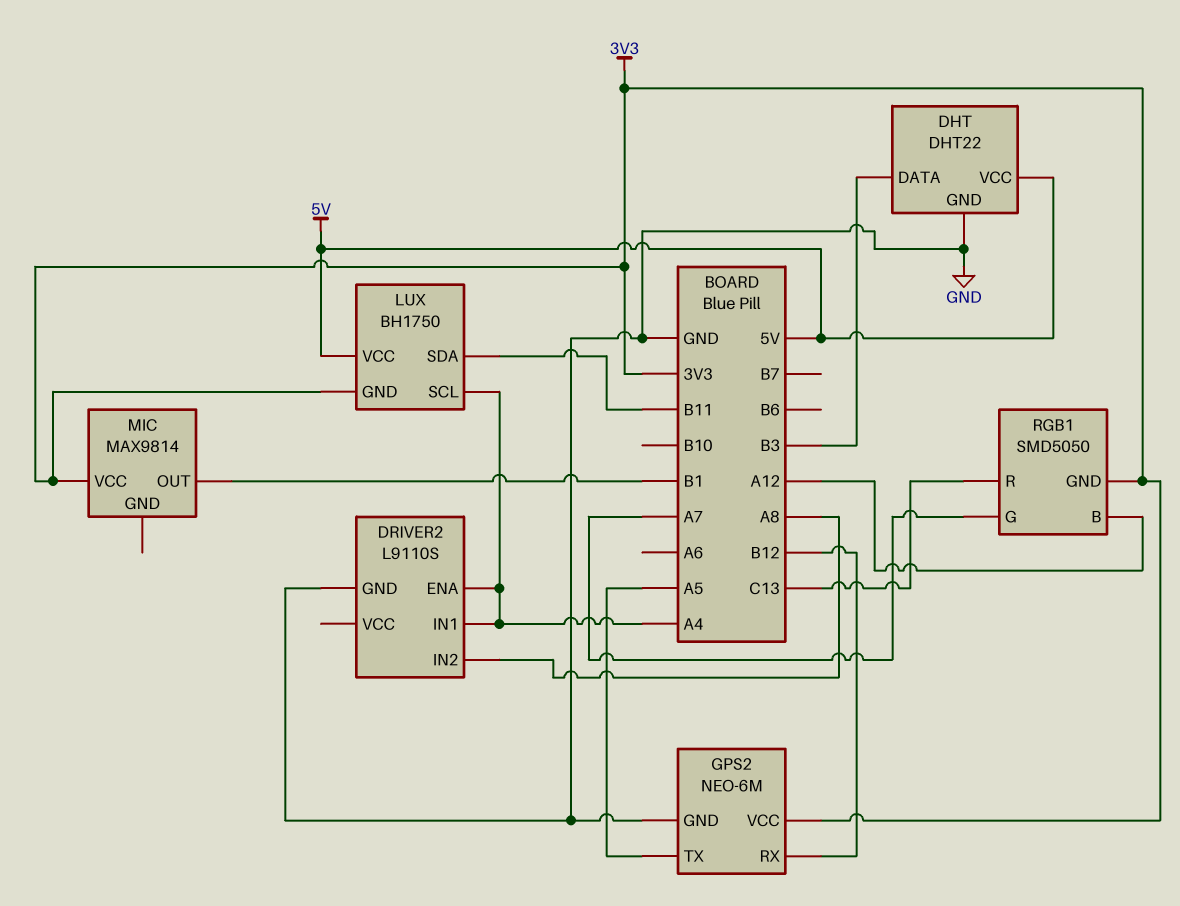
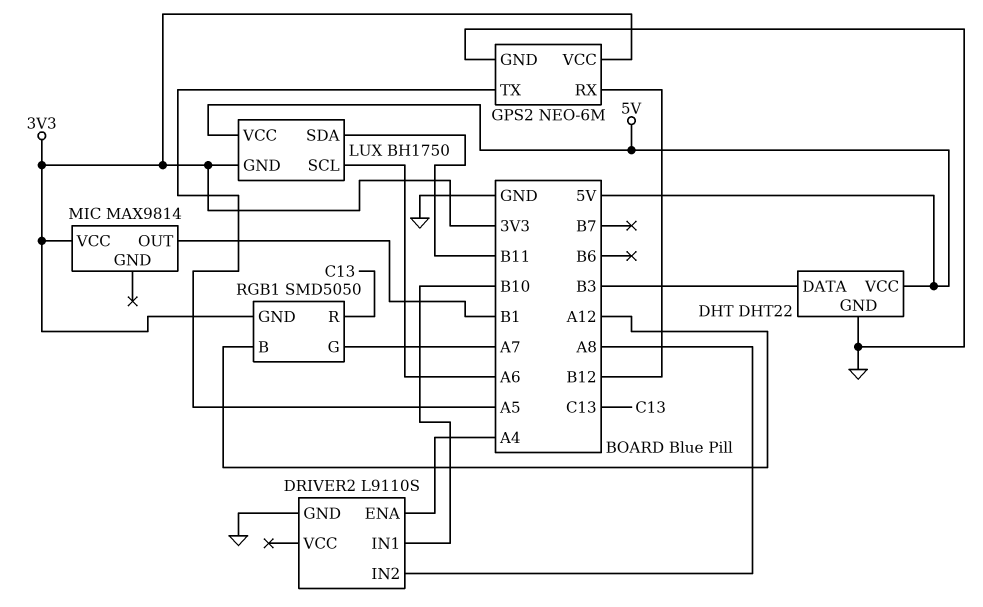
DRIVER2 pin IN1: A4 -> B10
LUX pin SCL: A4 -> A6

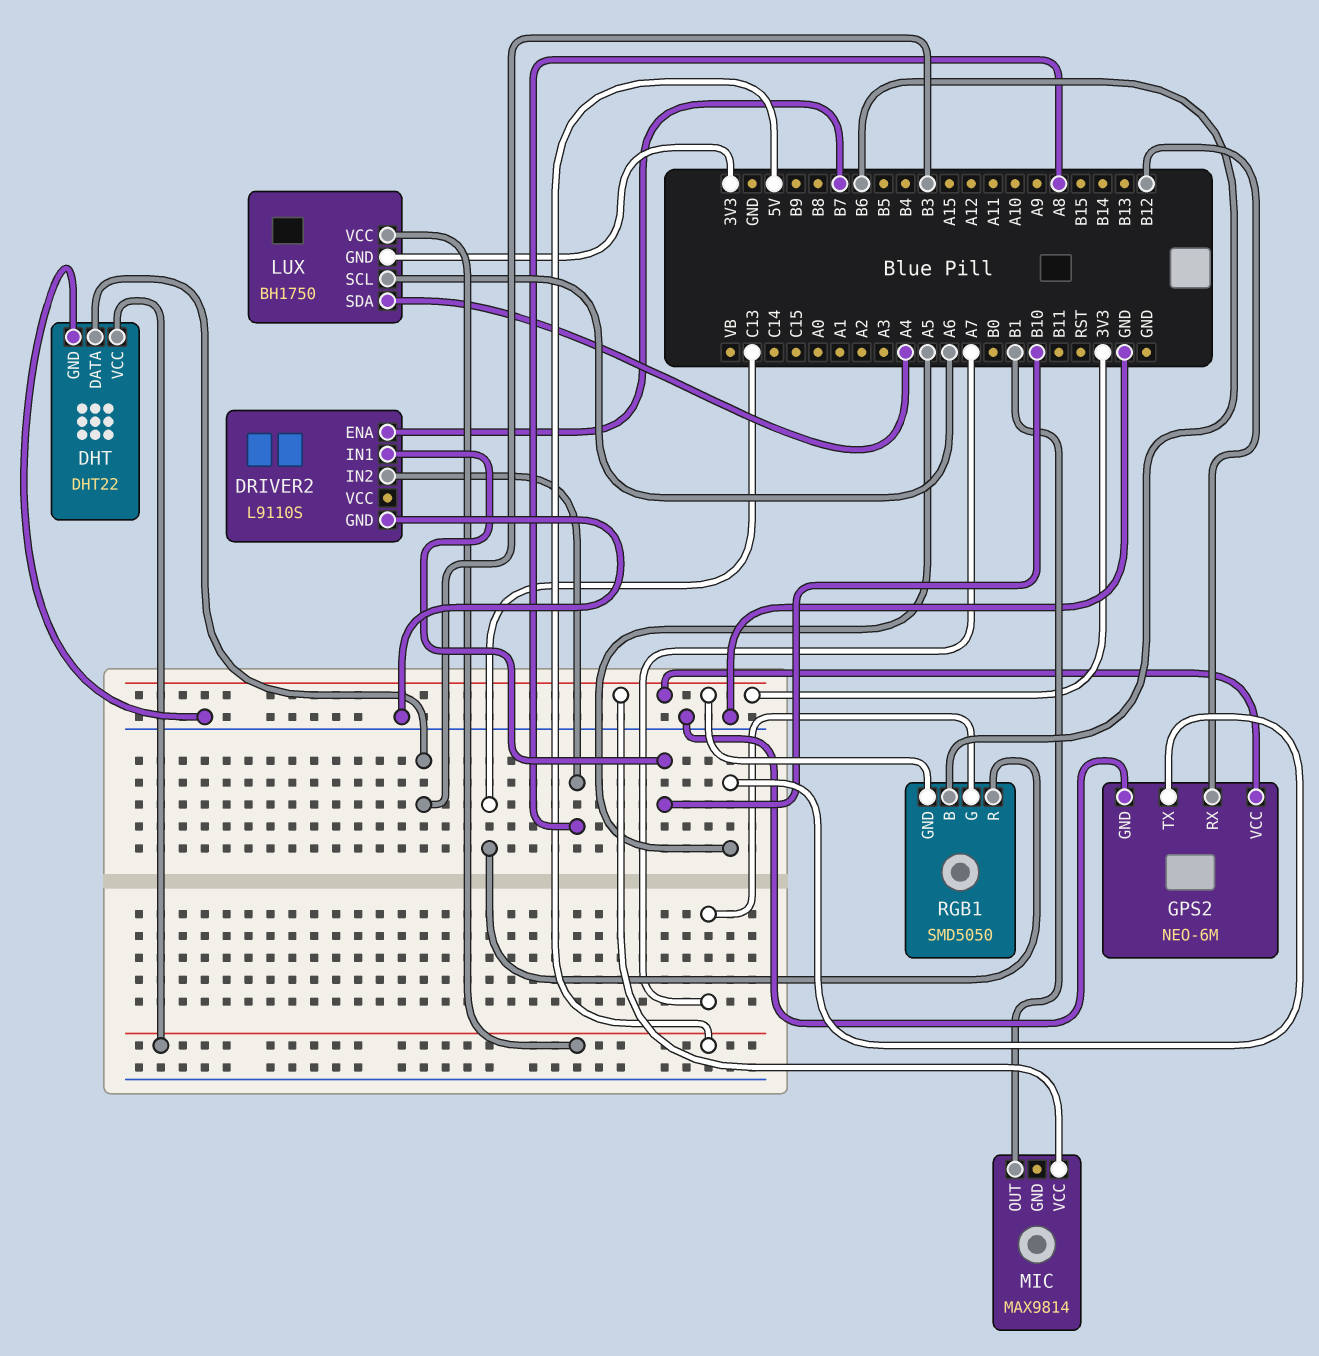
DRIVER2 pin ENA: A4 -> B7
LUX pin SDA: B11 -> A4
RGB1 pin B: A12 -> B6

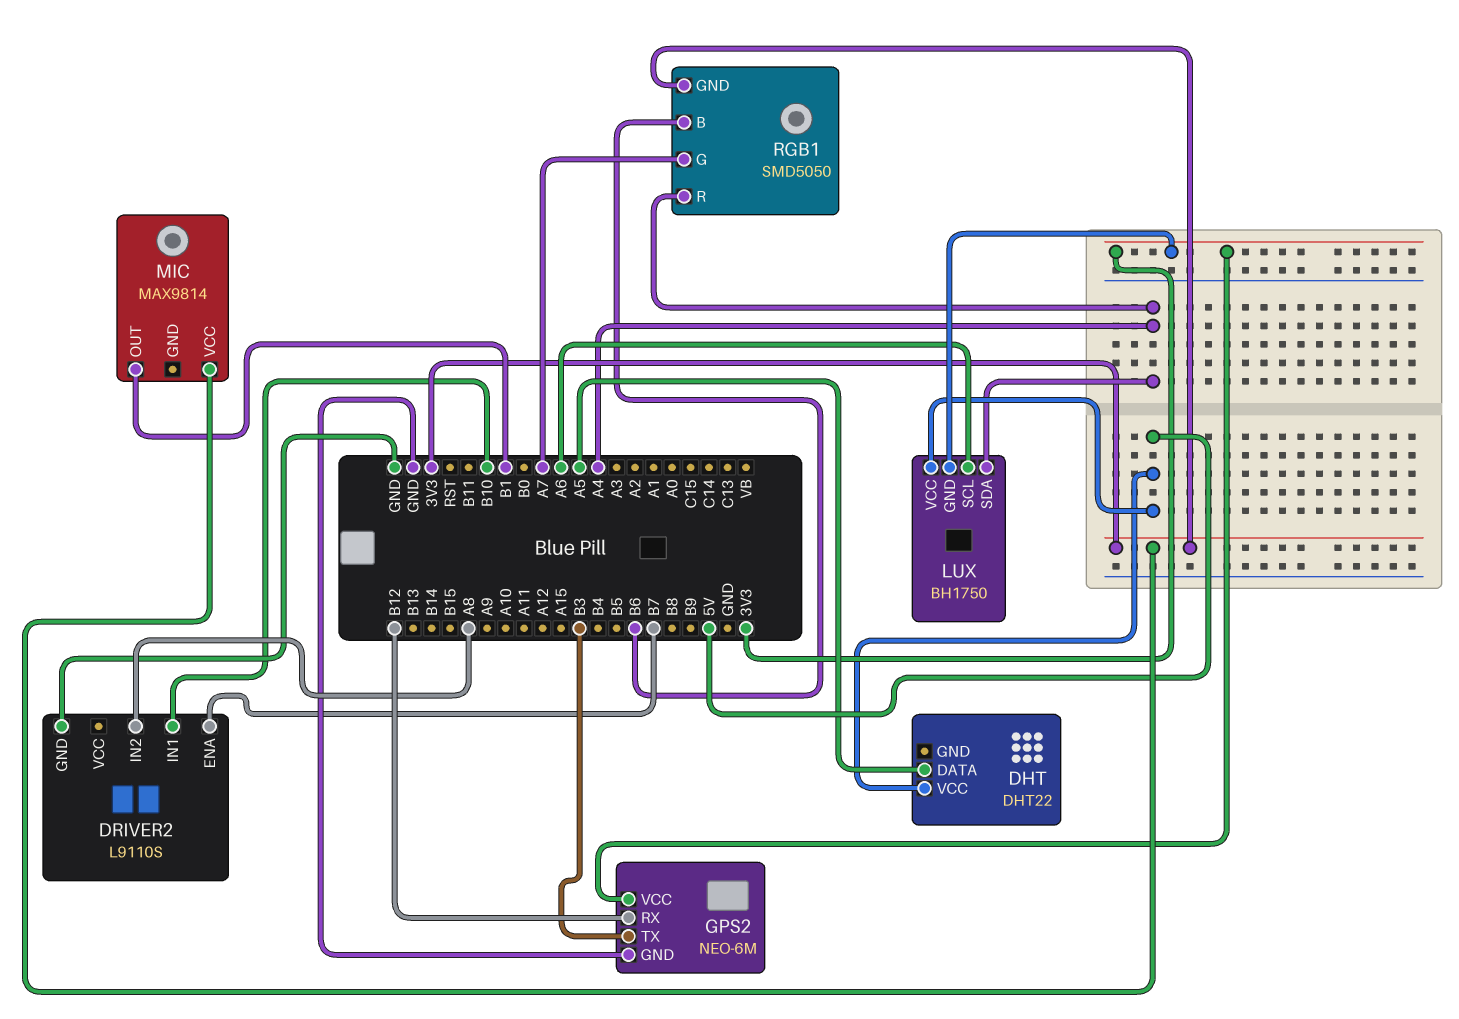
DHT pin DATA: B3 -> A5
DHT pin GND: GND -> none
GPS2 pin TX: A5 -> B3
RGB1 pin R: C13 -> A4

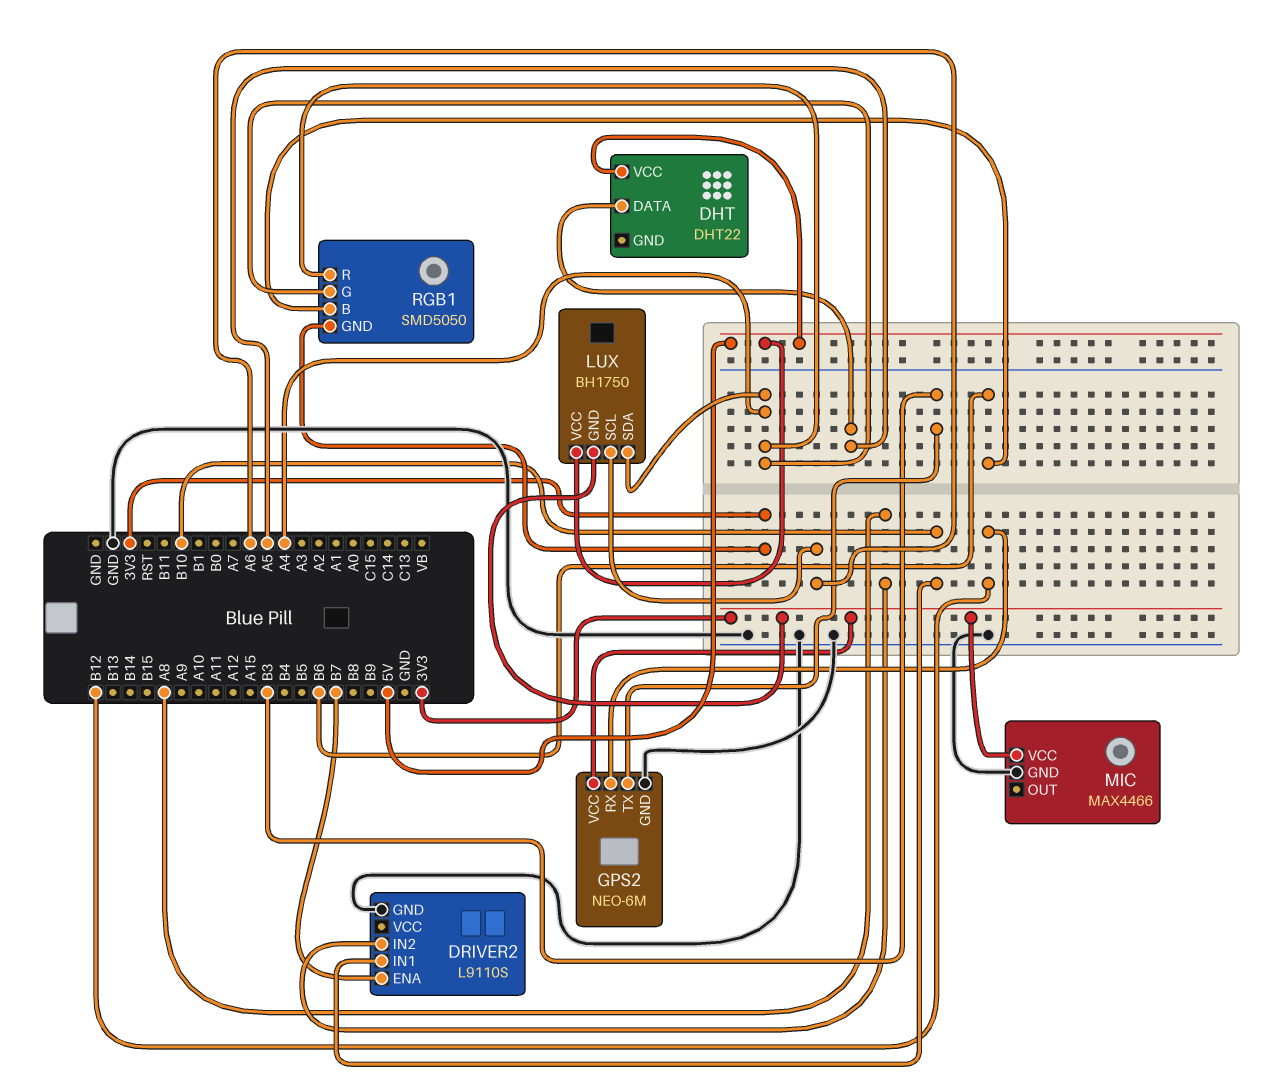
MIC: MAX9814 -> MAX4466
MIC pin GND: none -> GND
MIC pin OUT: B1 -> none
RGB1 pin G: A7 -> A4

